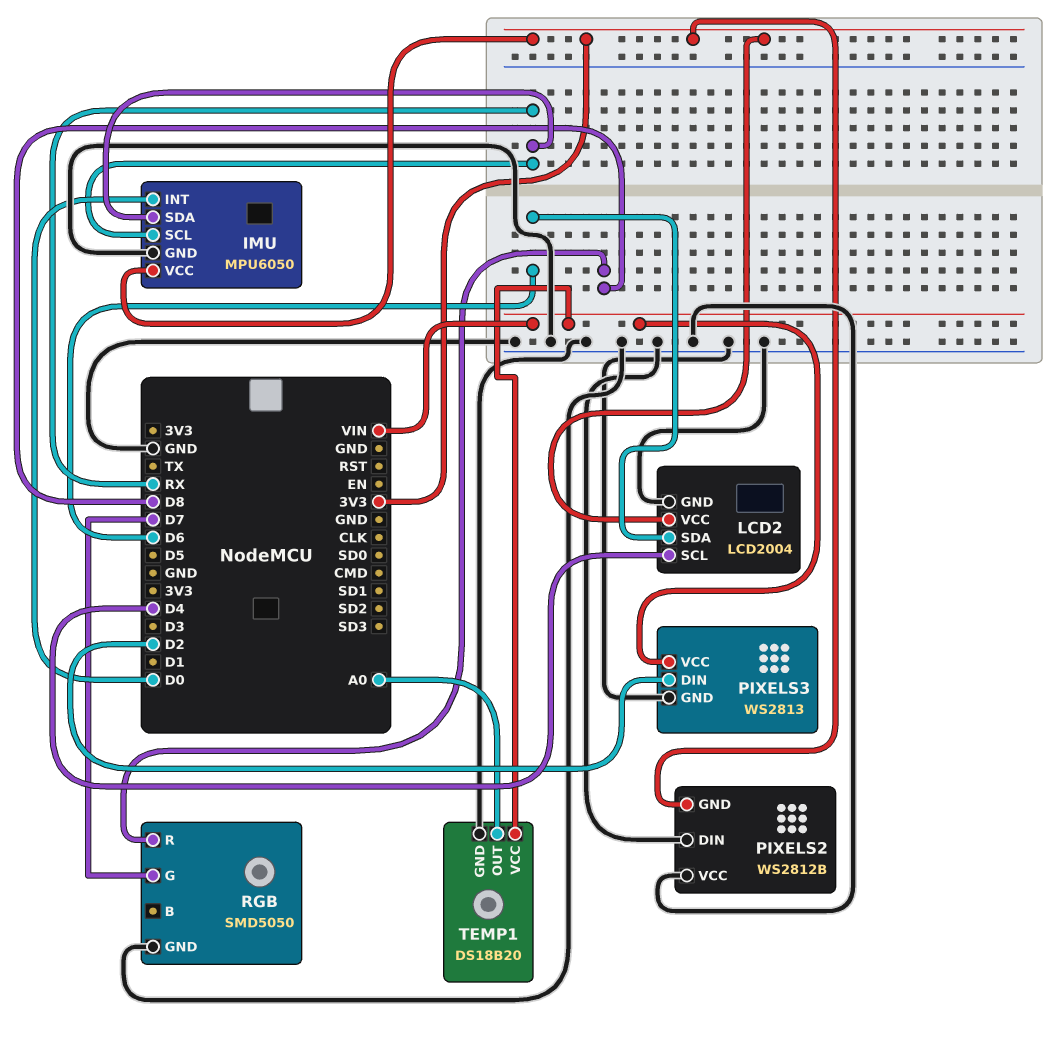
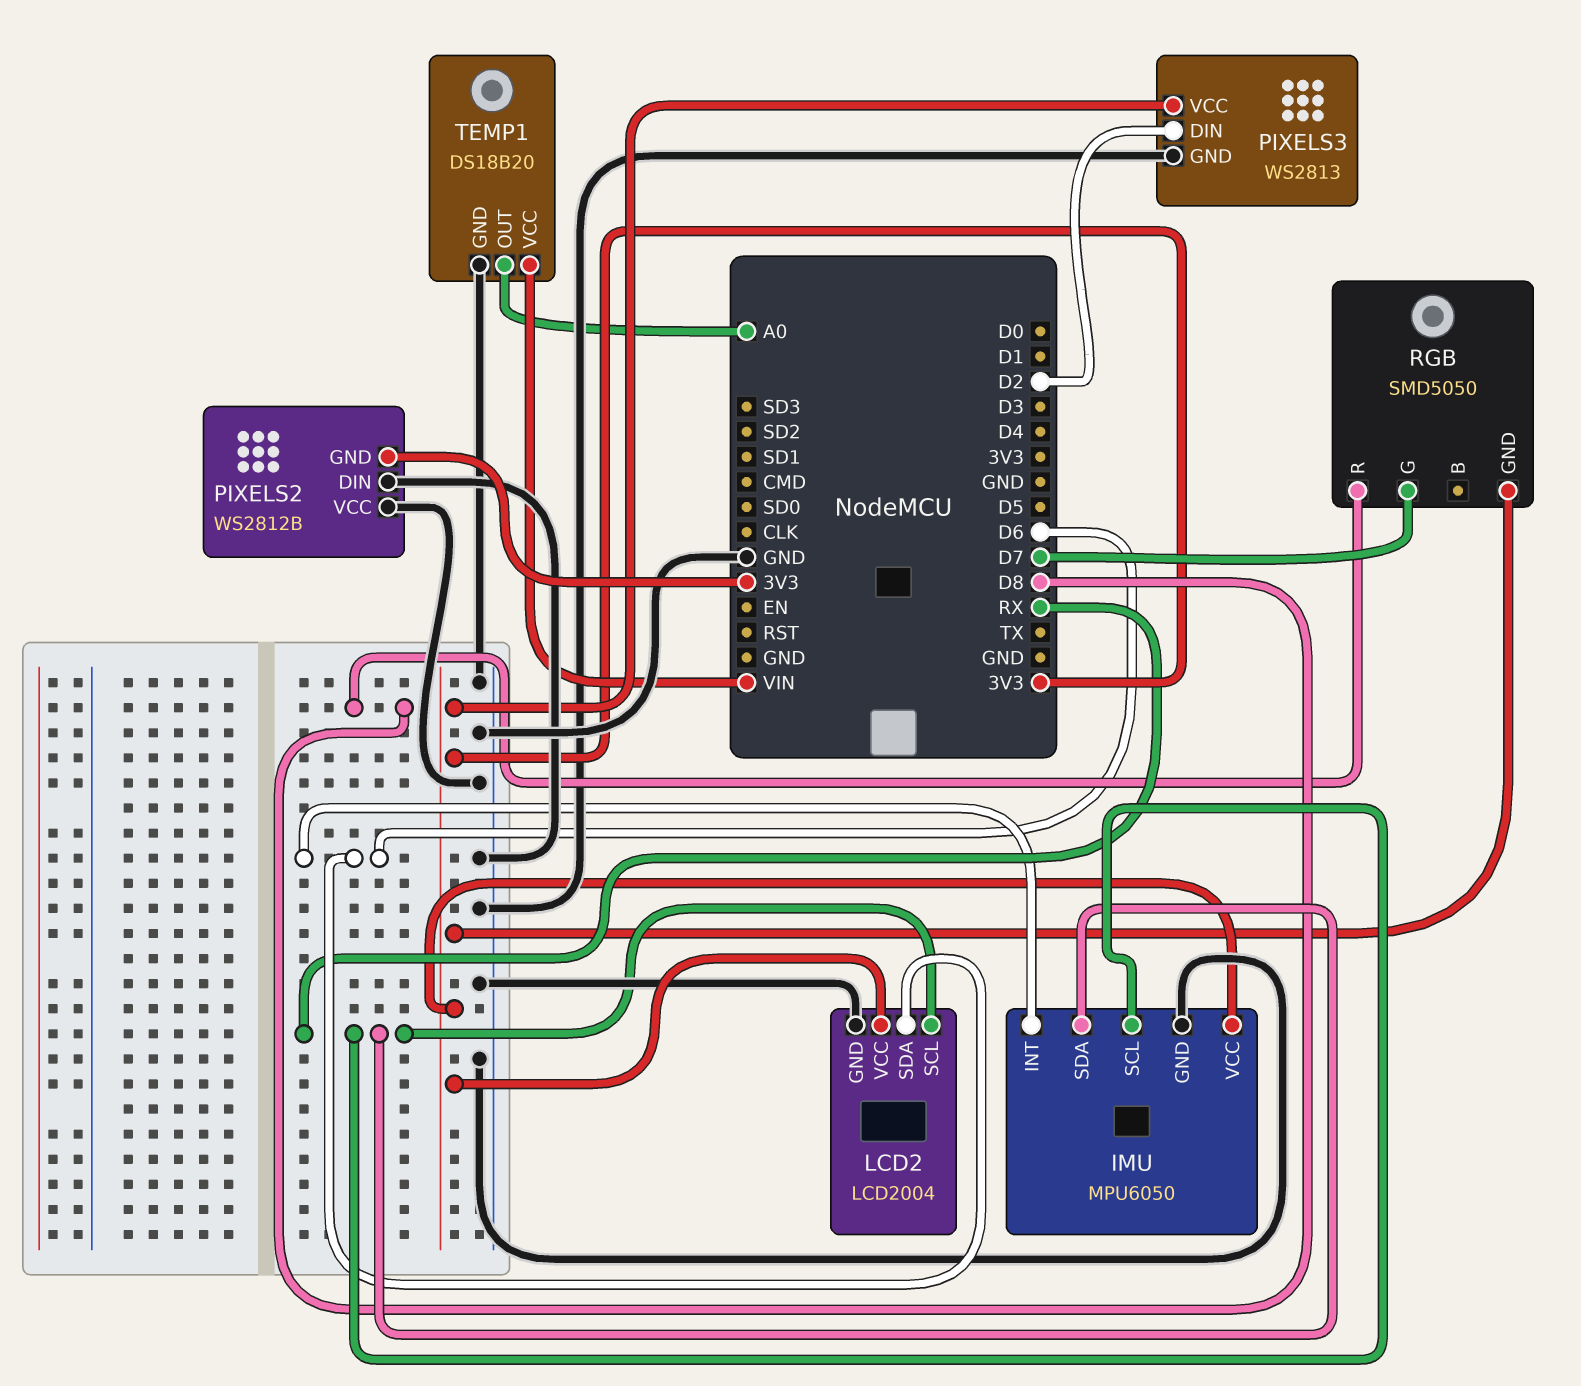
IMU pin INT: D0 -> D6
LCD2 pin SCL: D4 -> RX
PIXELS3 pin VCC: VIN -> 3V3
RGB pin GND: GND -> 3V3

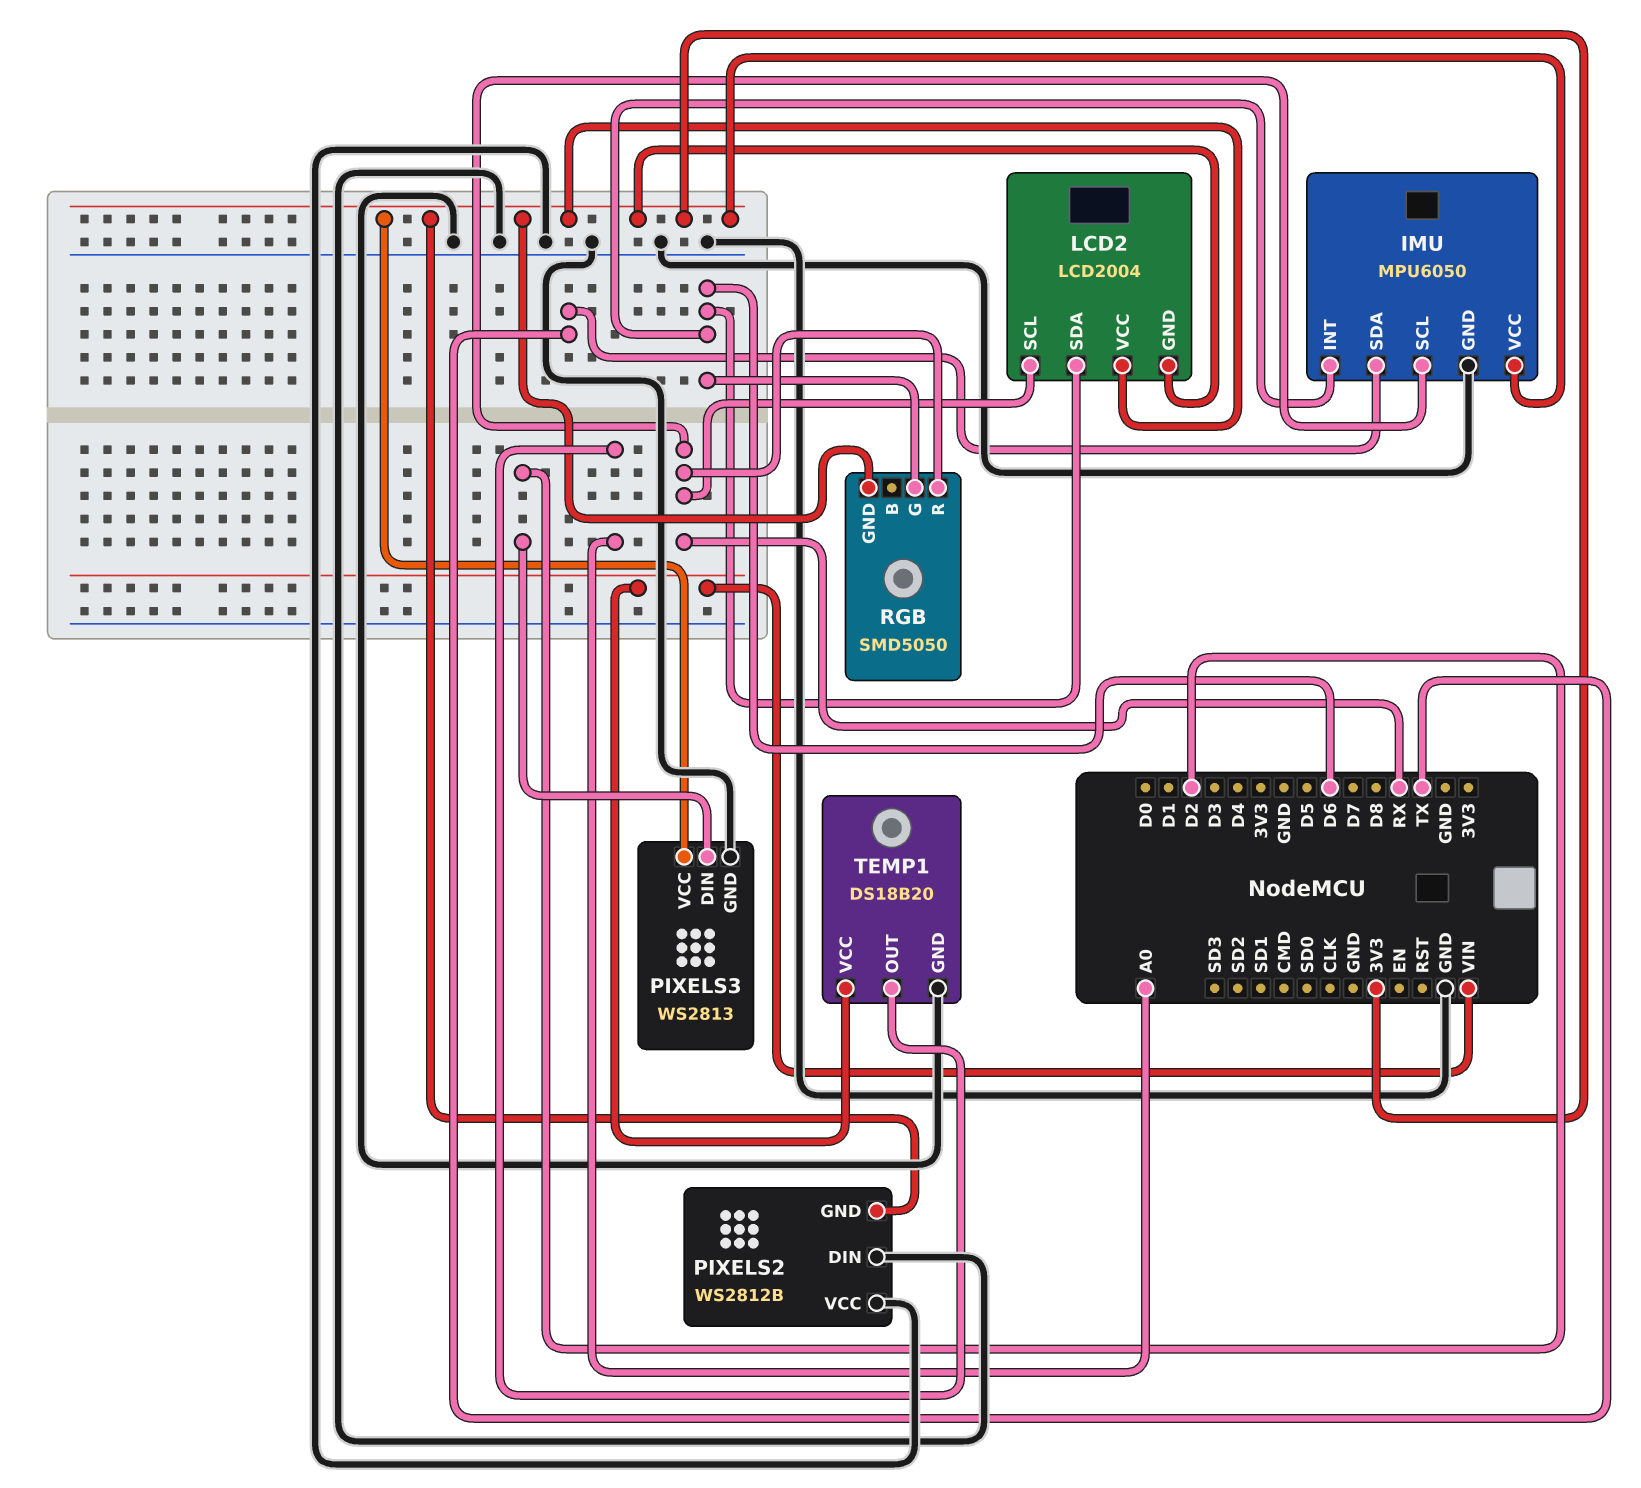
IMU pin SDA: RX -> TX
LCD2 pin GND: GND -> 3V3
RGB pin G: D7 -> D6
RGB pin R: D8 -> RX

